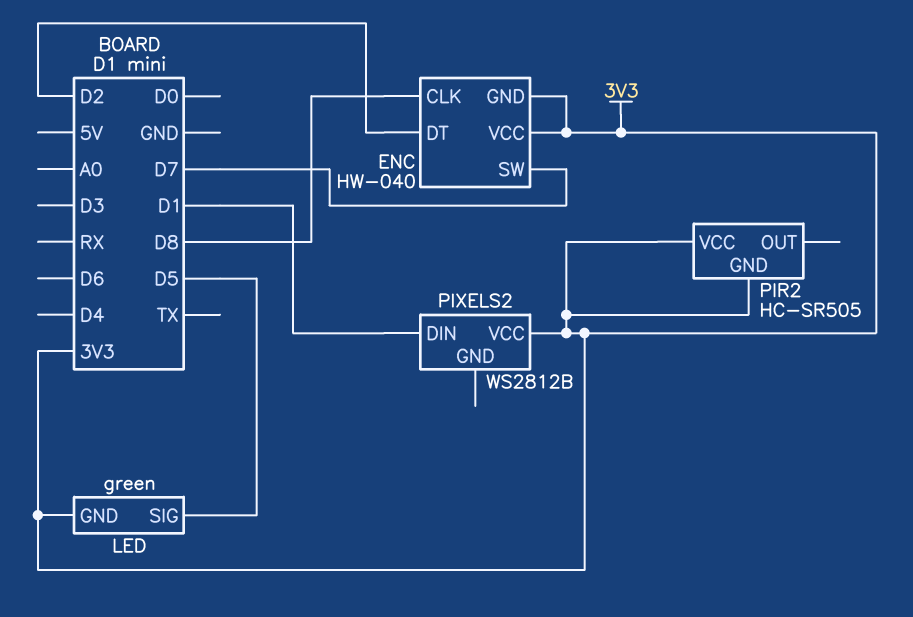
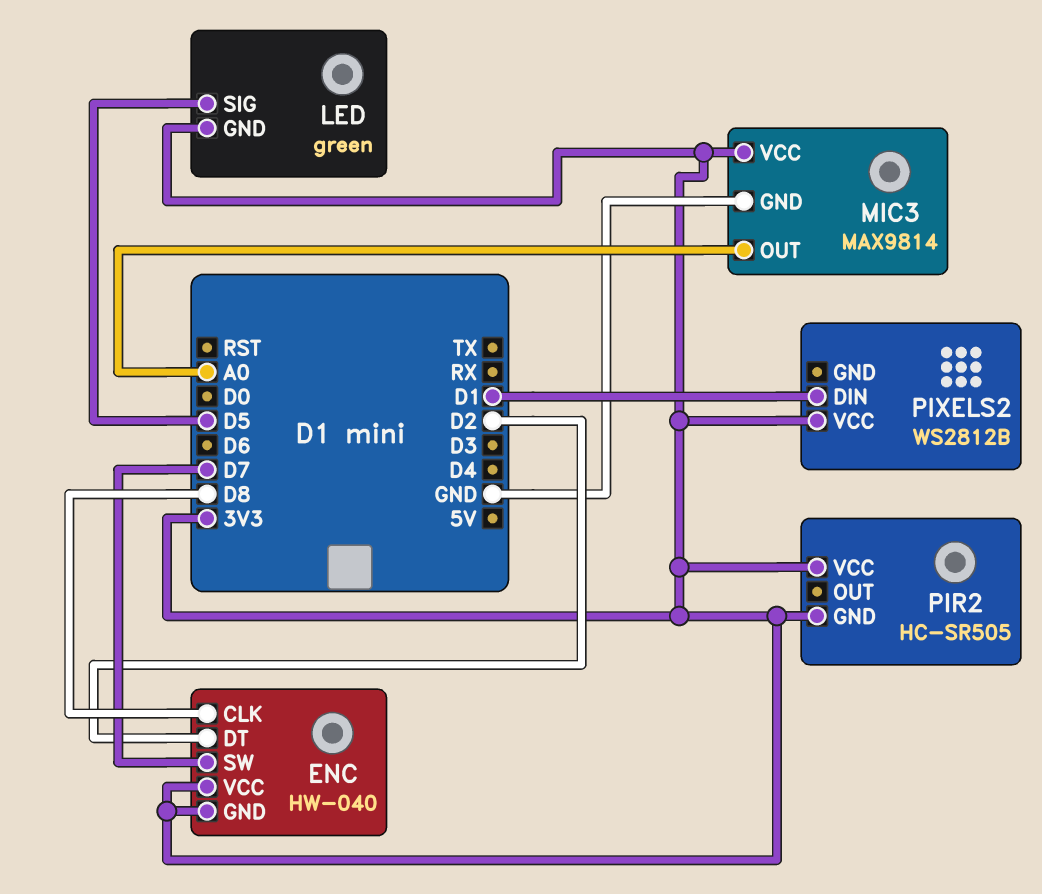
MIC3: none -> MAX9814
MIC3 pin GND: none -> GND
MIC3 pin OUT: none -> A0
MIC3 pin VCC: none -> 3V3

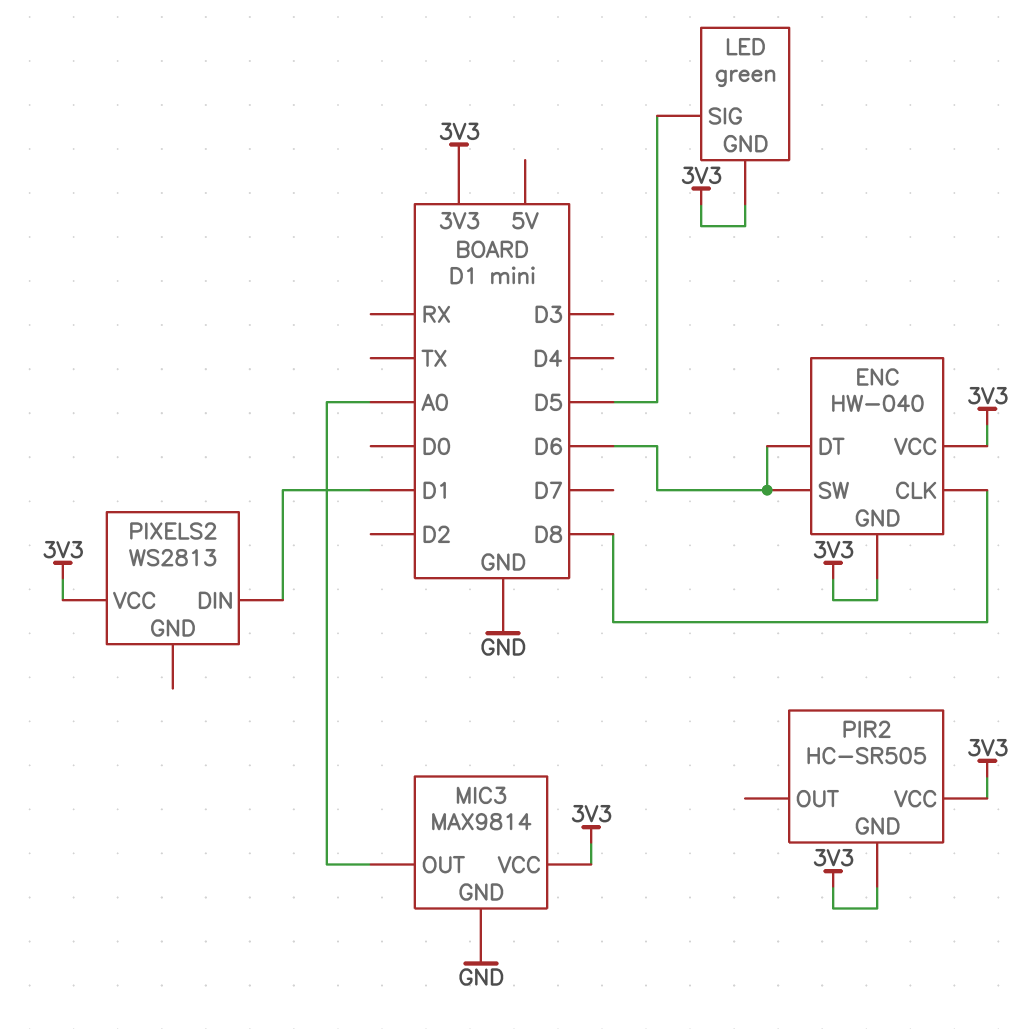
ENC pin DT: D2 -> D6
ENC pin SW: D7 -> D6
PIXELS2: WS2812B -> WS2813

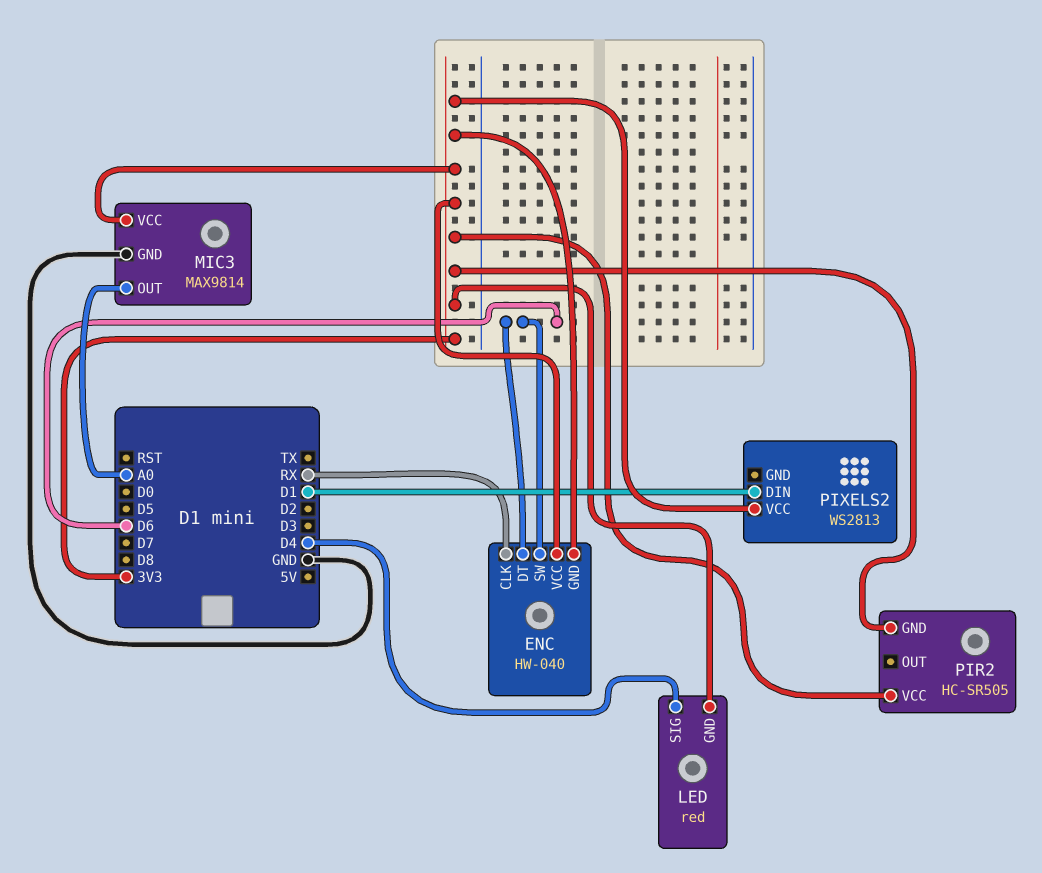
ENC pin CLK: D8 -> RX
LED: green -> red
LED pin SIG: D5 -> D4

